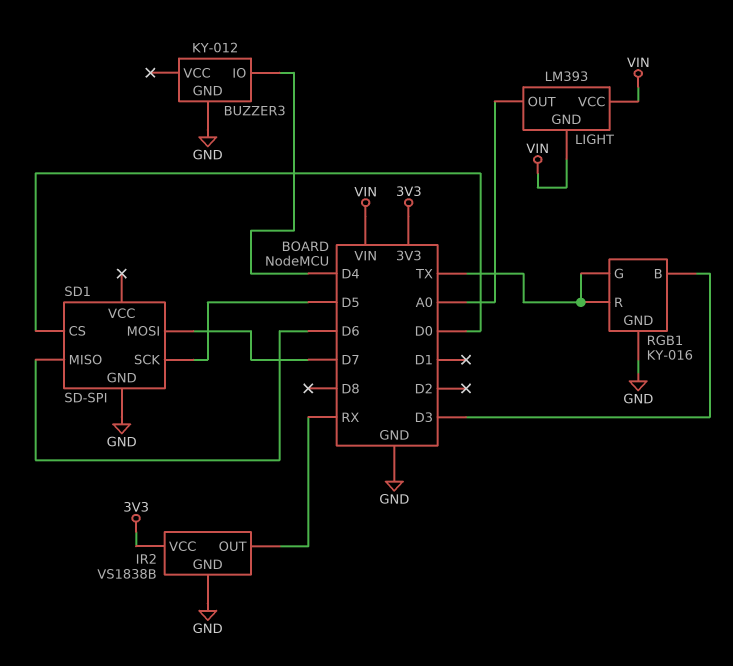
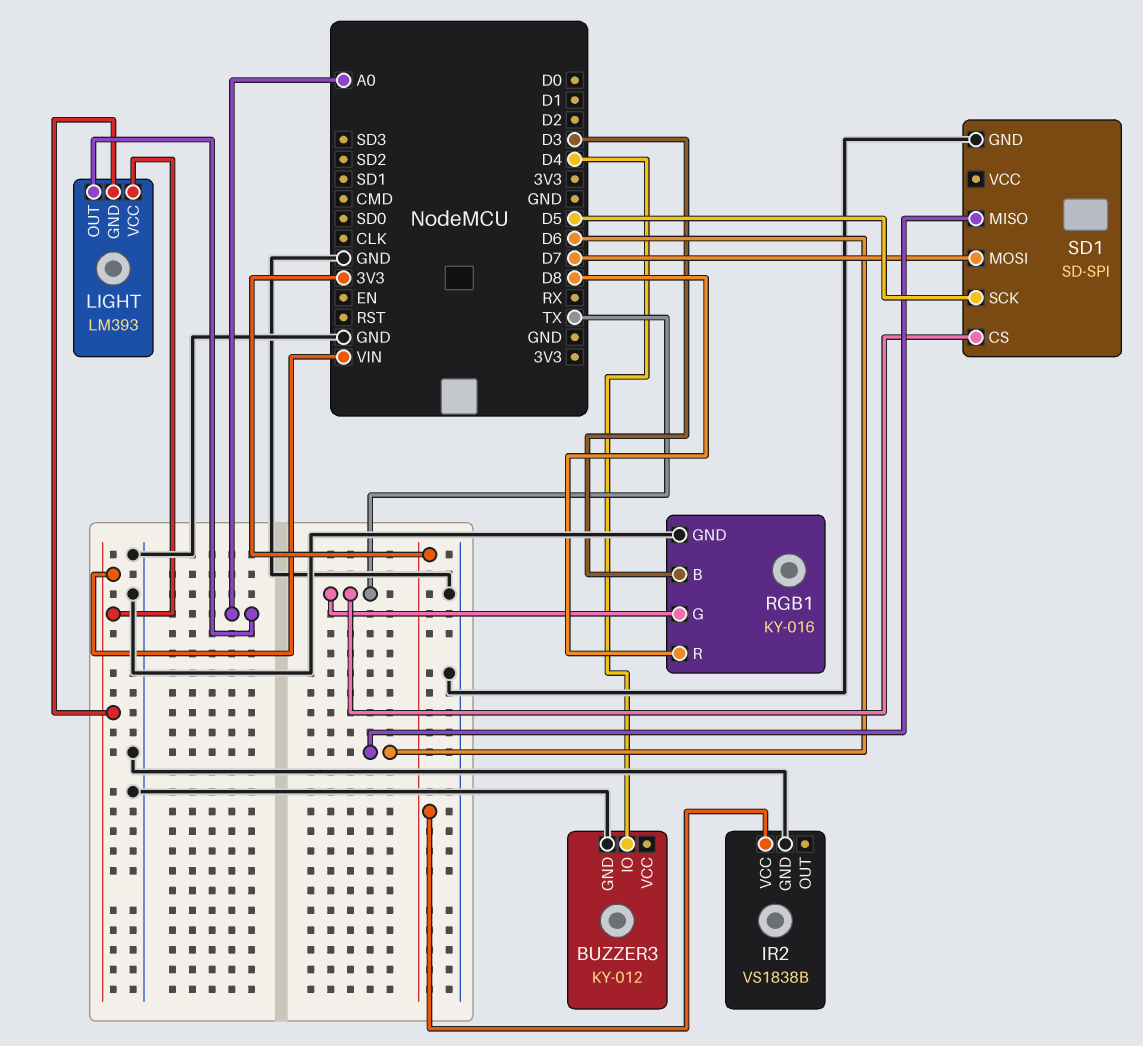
IR2 pin OUT: RX -> none
RGB1 pin R: TX -> D8
SD1 pin CS: D0 -> TX

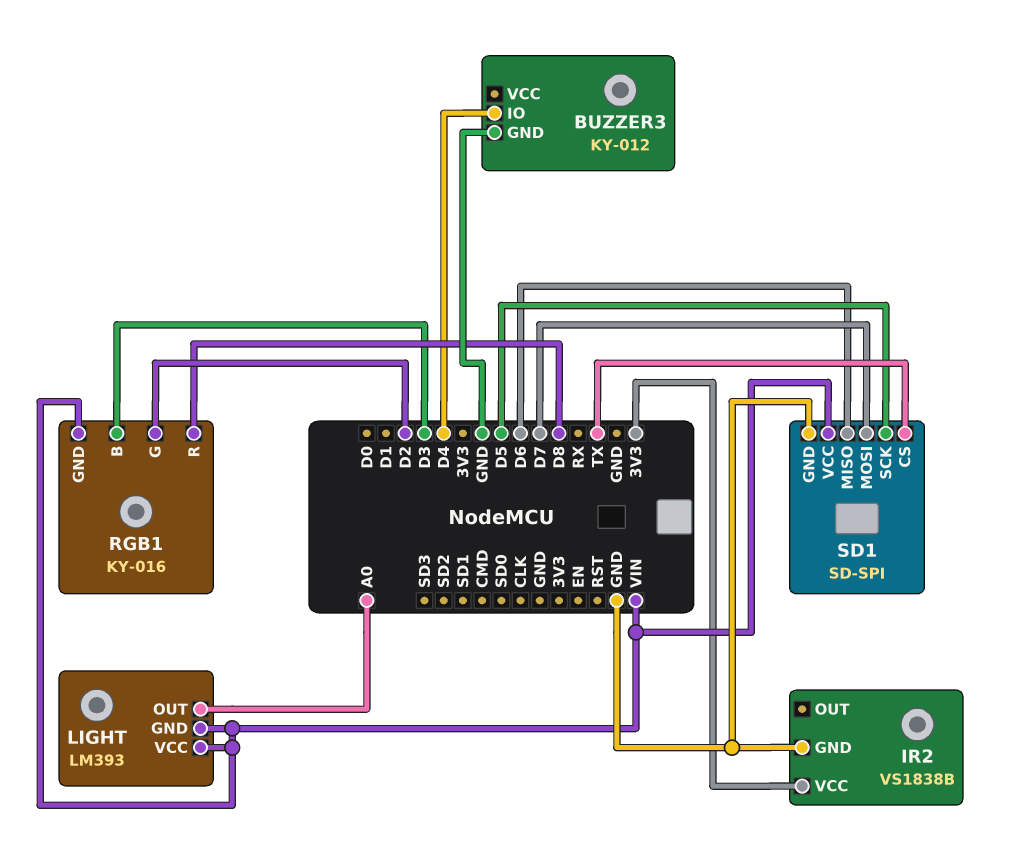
RGB1 pin G: TX -> D2
RGB1 pin GND: GND -> VIN
SD1 pin VCC: none -> VIN

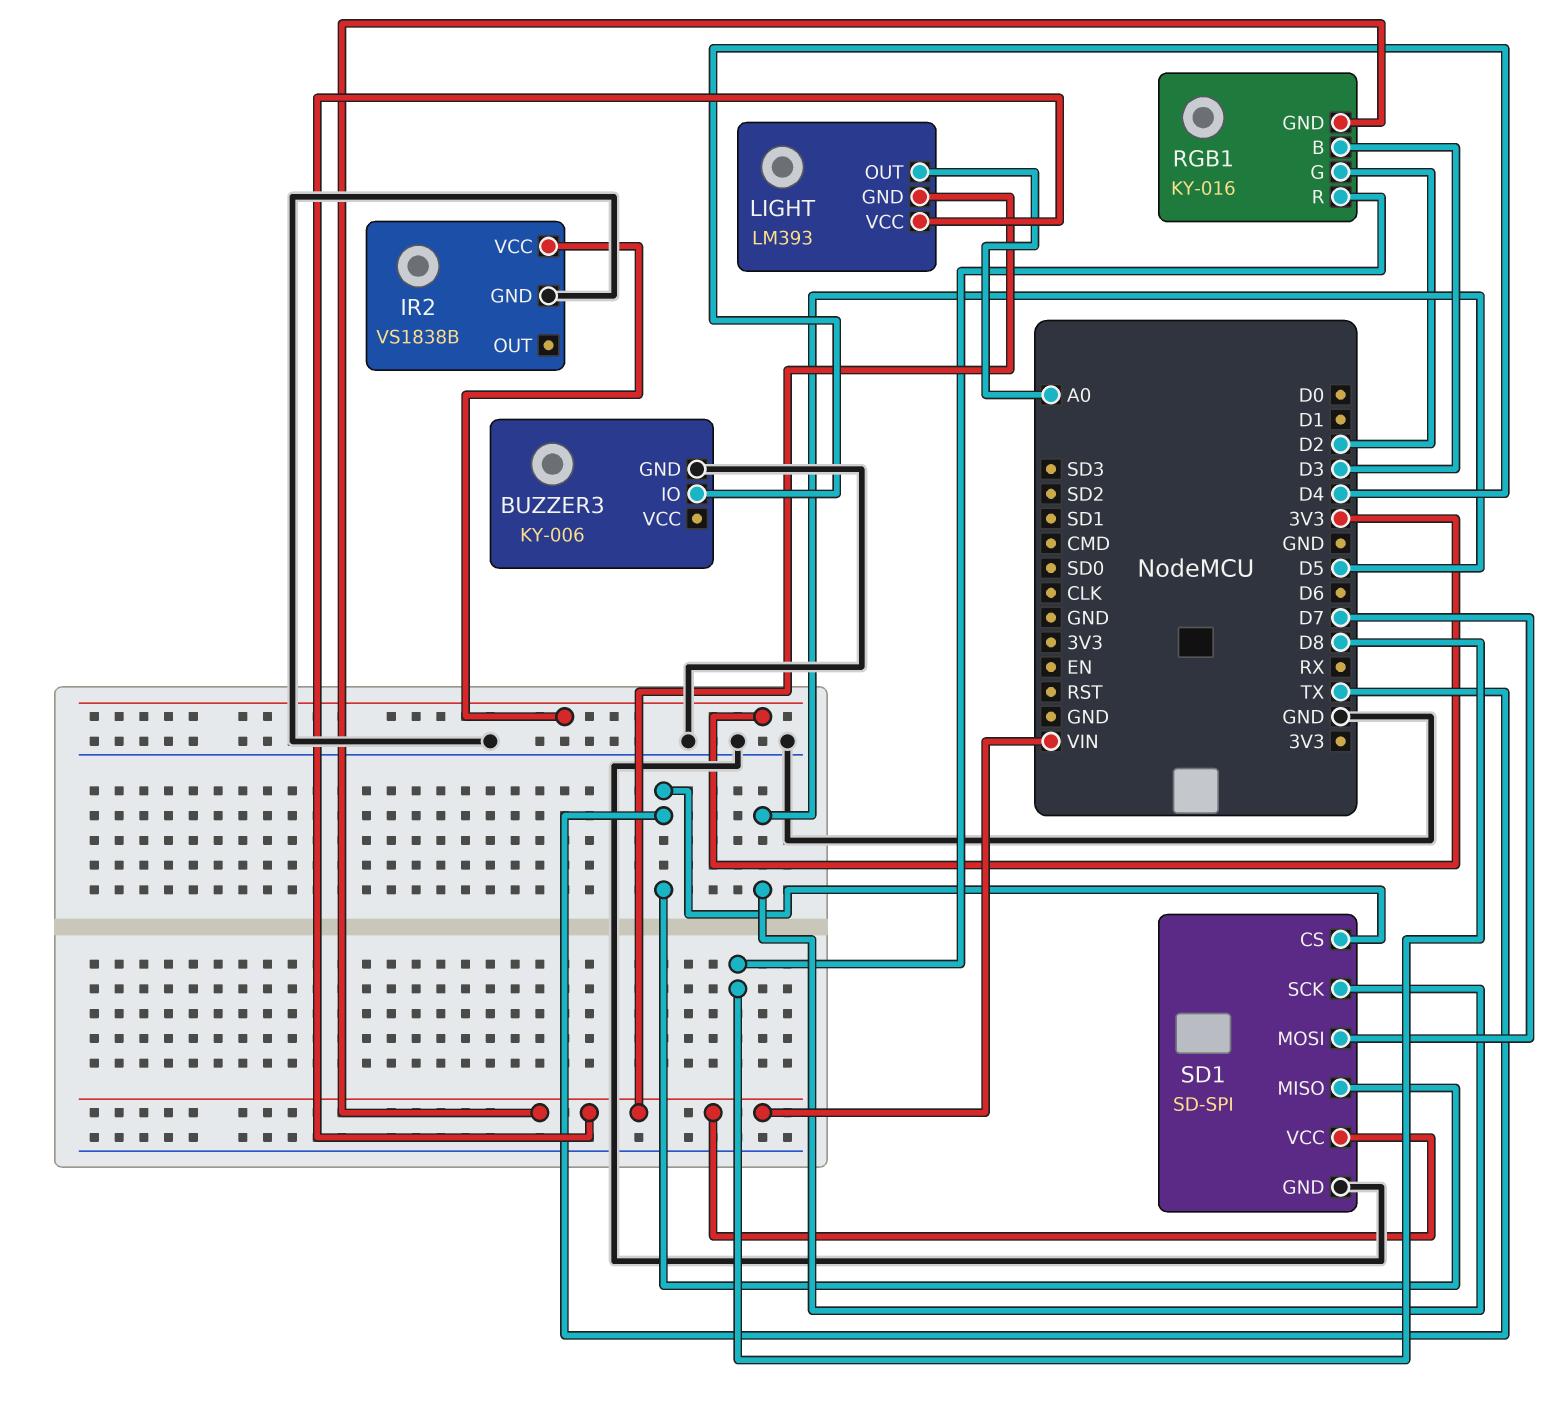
BUZZER3: KY-012 -> KY-006
SD1 pin MISO: D6 -> TX

